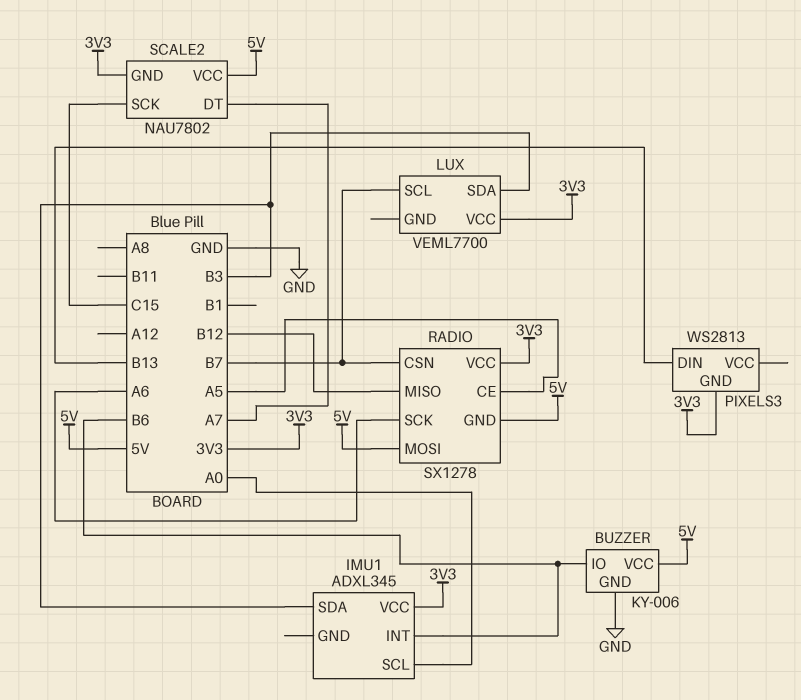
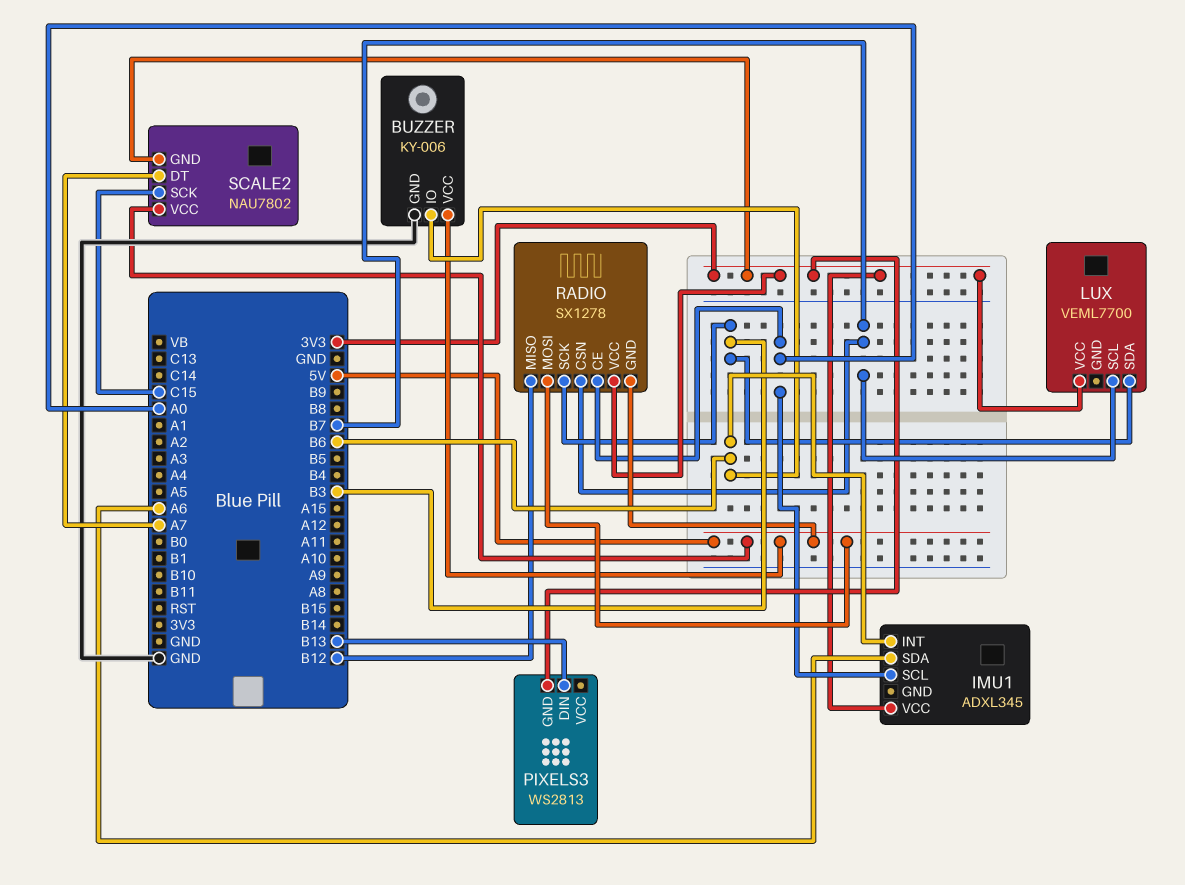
IMU1 pin SDA: B3 -> A6
RADIO pin CE: A5 -> A0
RADIO pin SCK: A6 -> B3

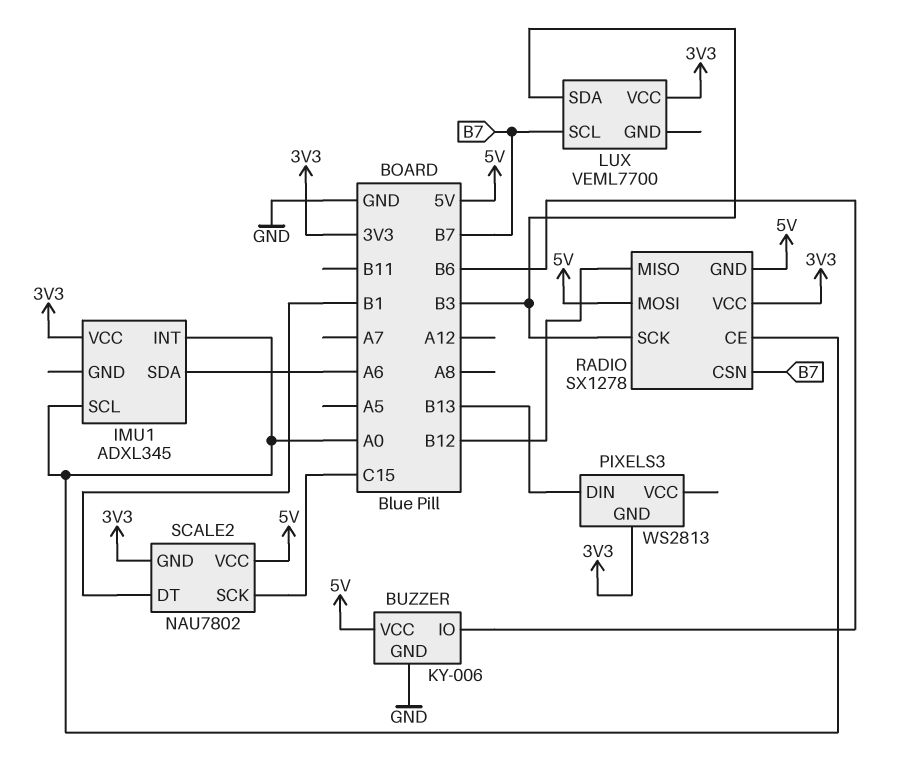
IMU1 pin INT: B6 -> A0
SCALE2 pin DT: A7 -> B1

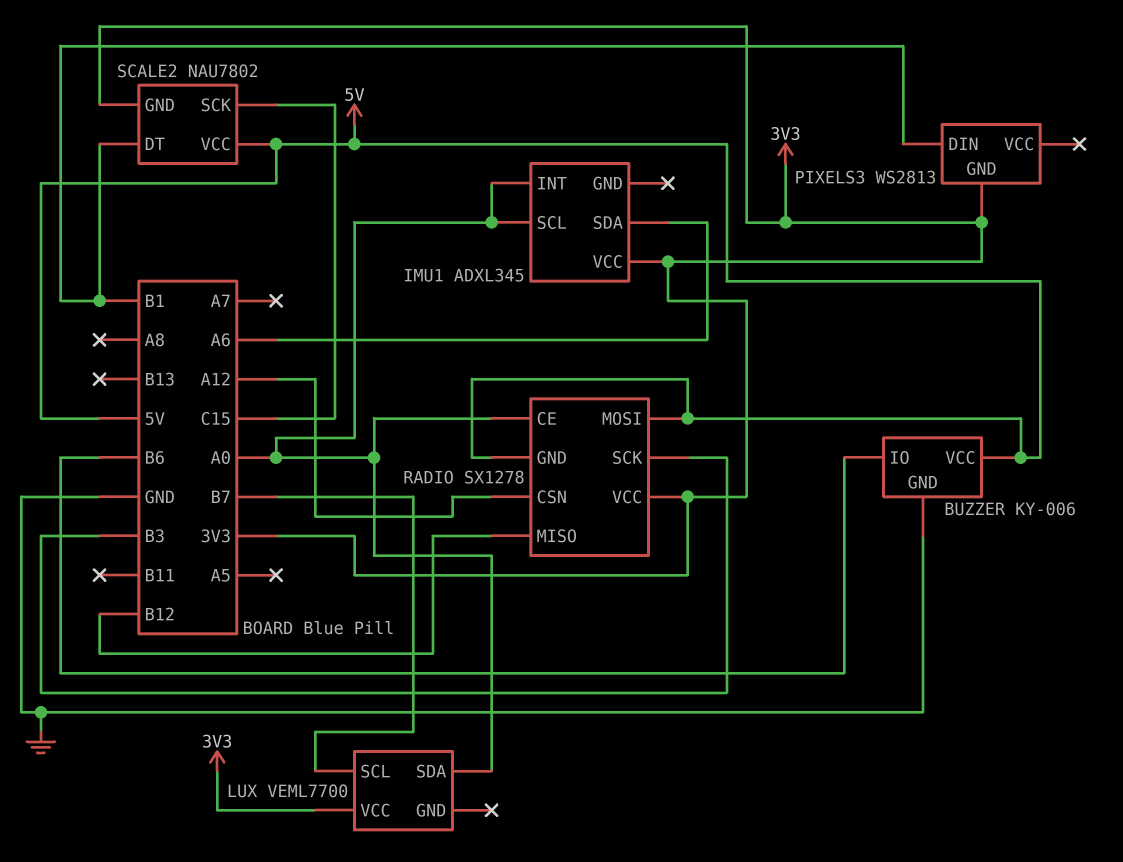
LUX pin SDA: B3 -> A0
PIXELS3 pin DIN: B13 -> B1
RADIO pin CSN: B7 -> A12

